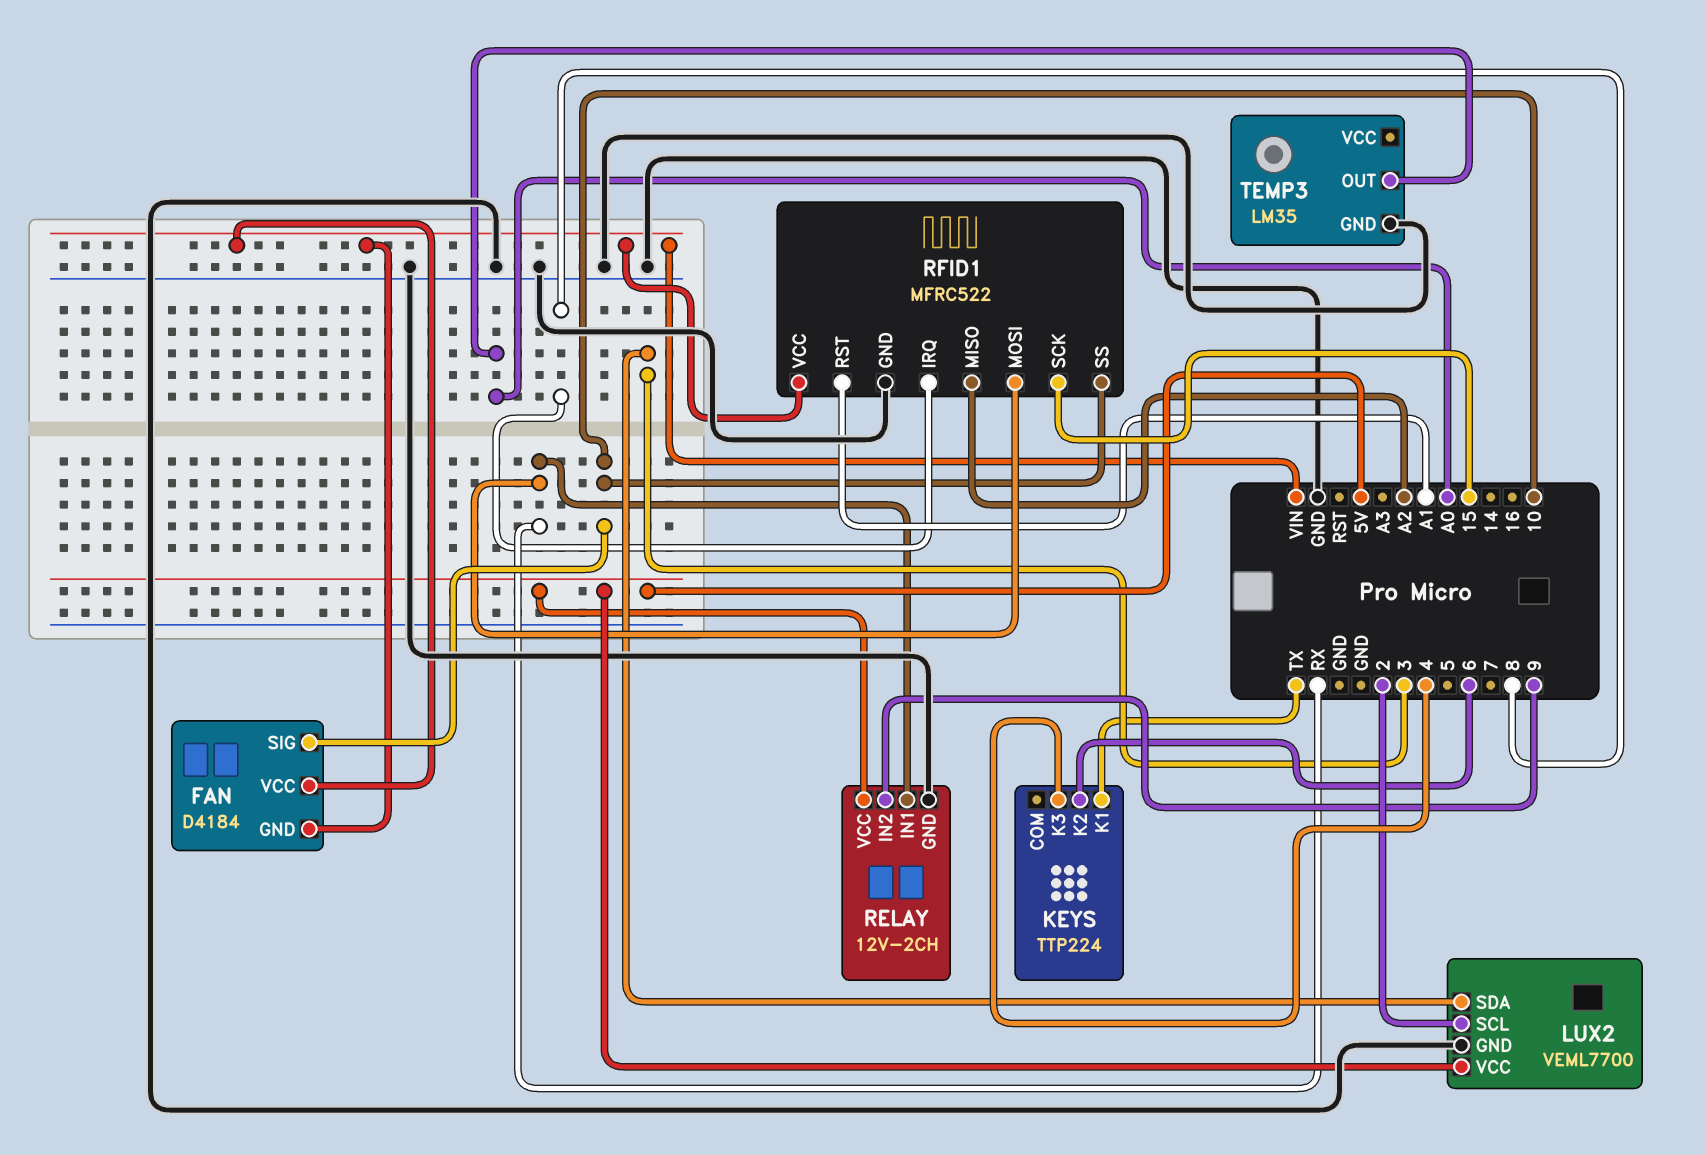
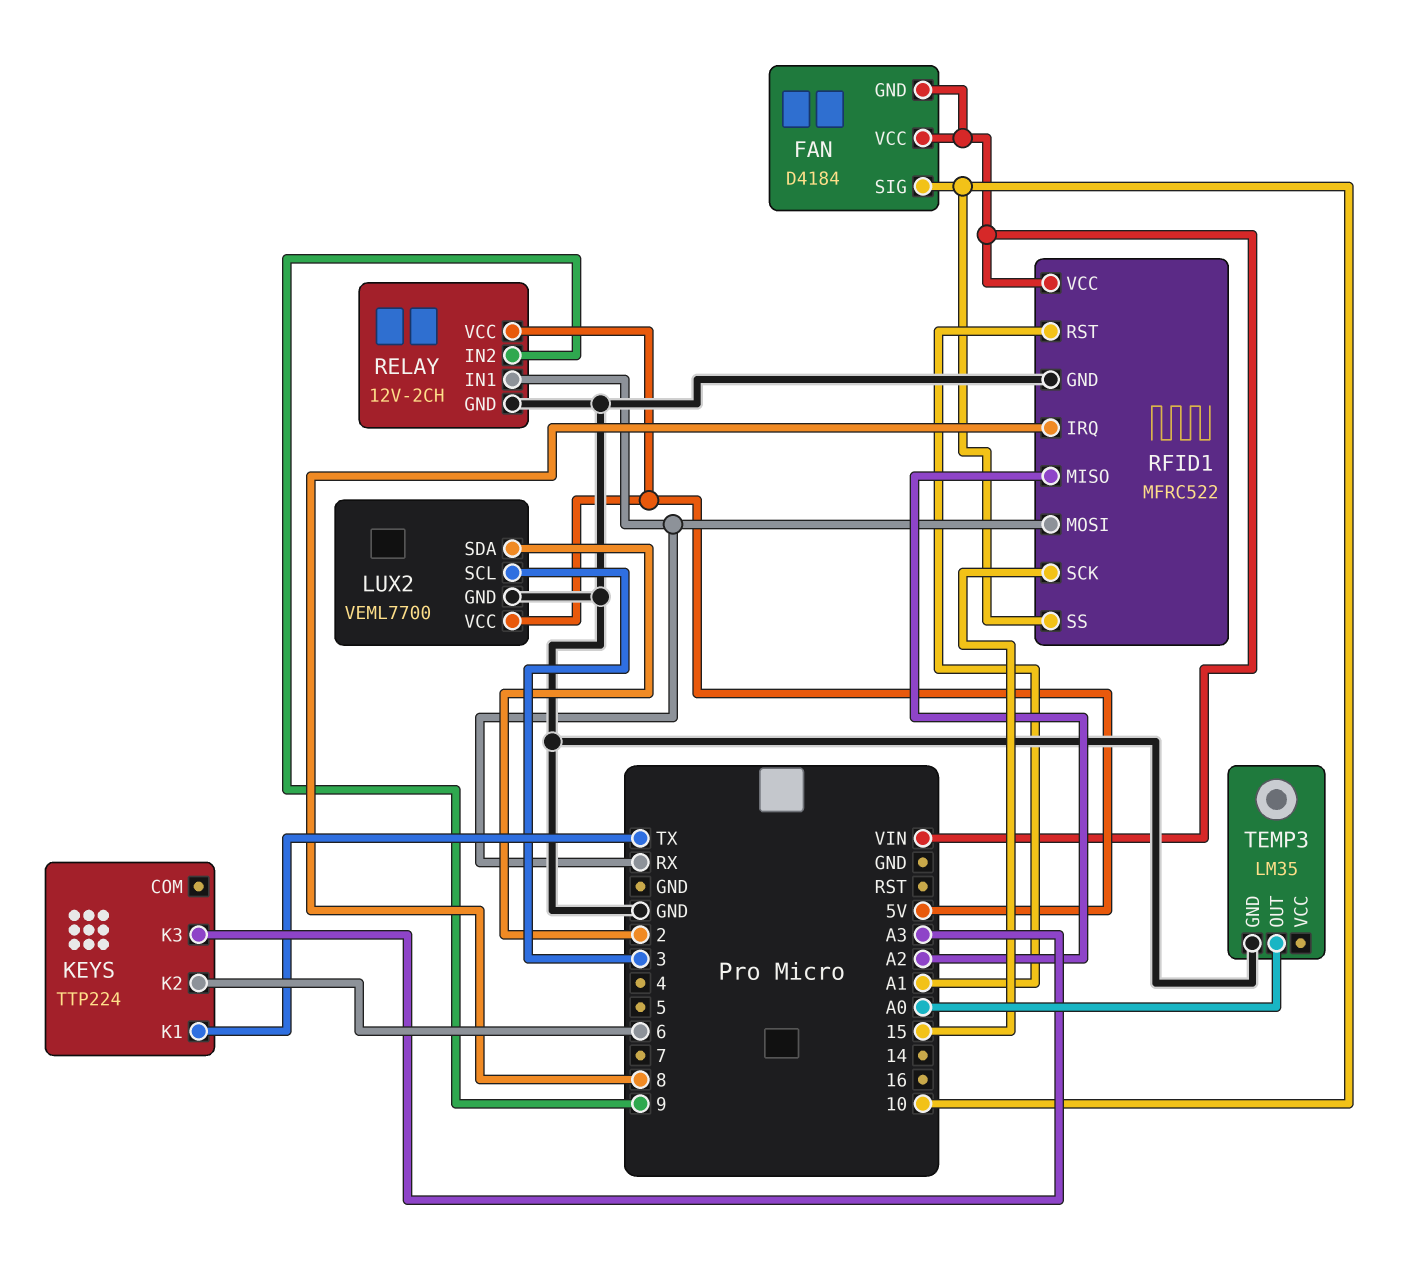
KEYS pin K3: 4 -> A3
LUX2 pin SCL: 2 -> 3
LUX2 pin SDA: 3 -> 2

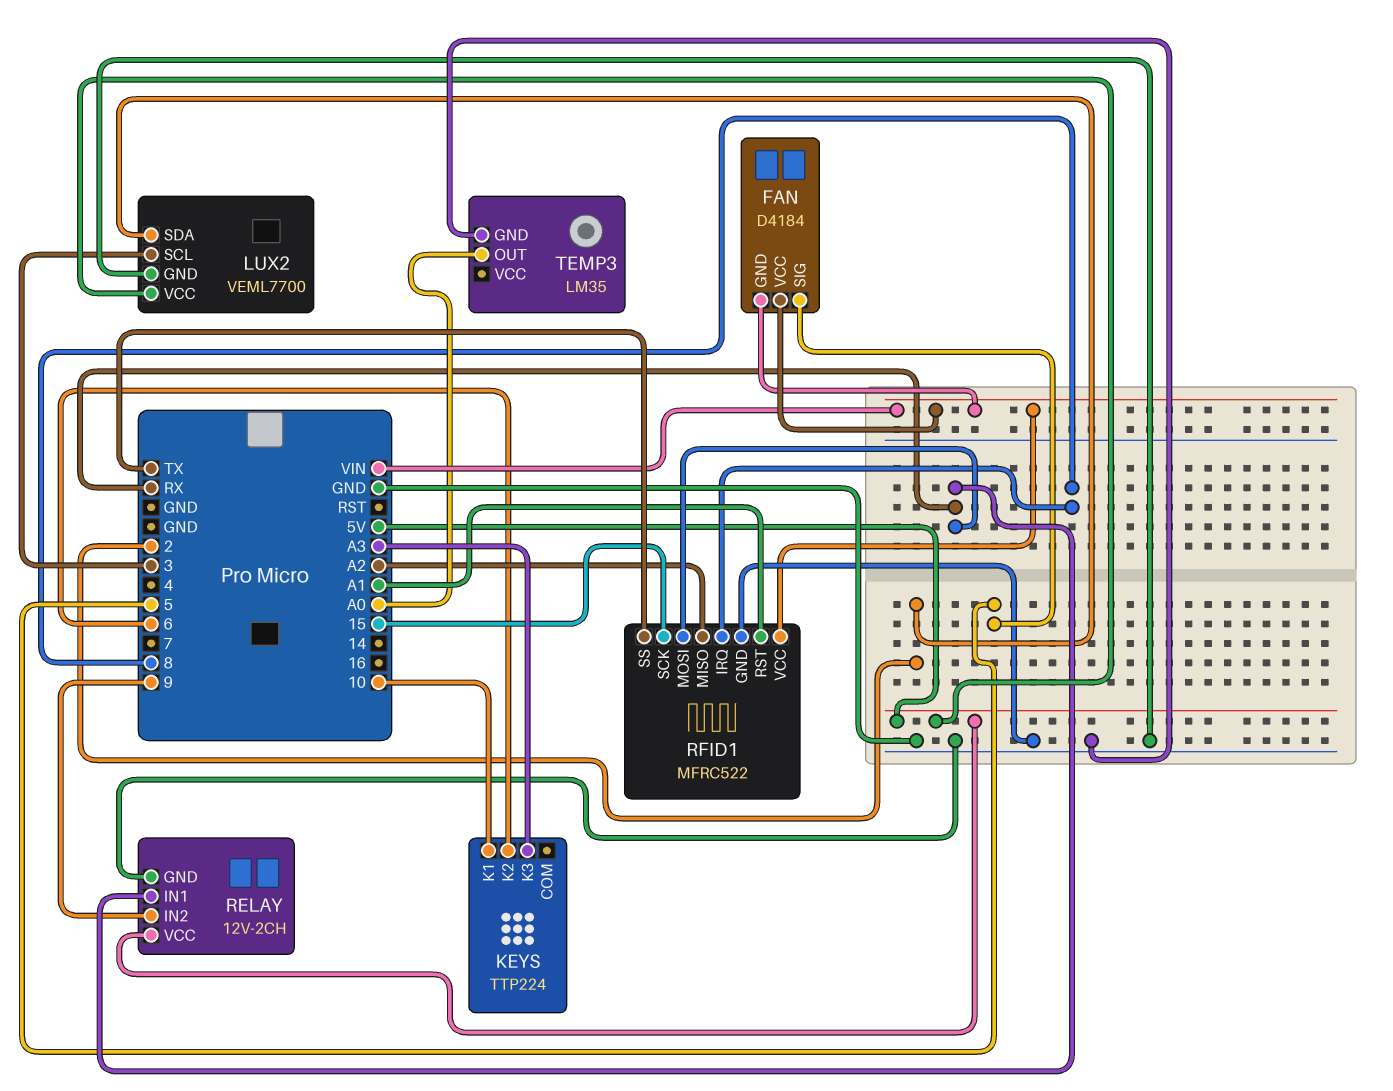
FAN pin SIG: 10 -> 5
KEYS pin K1: TX -> 10
RFID1 pin SS: 10 -> TX

